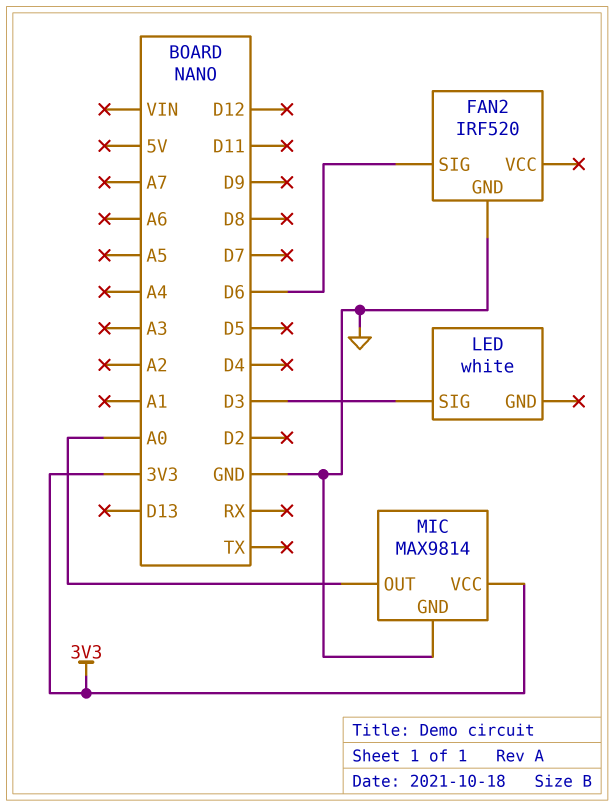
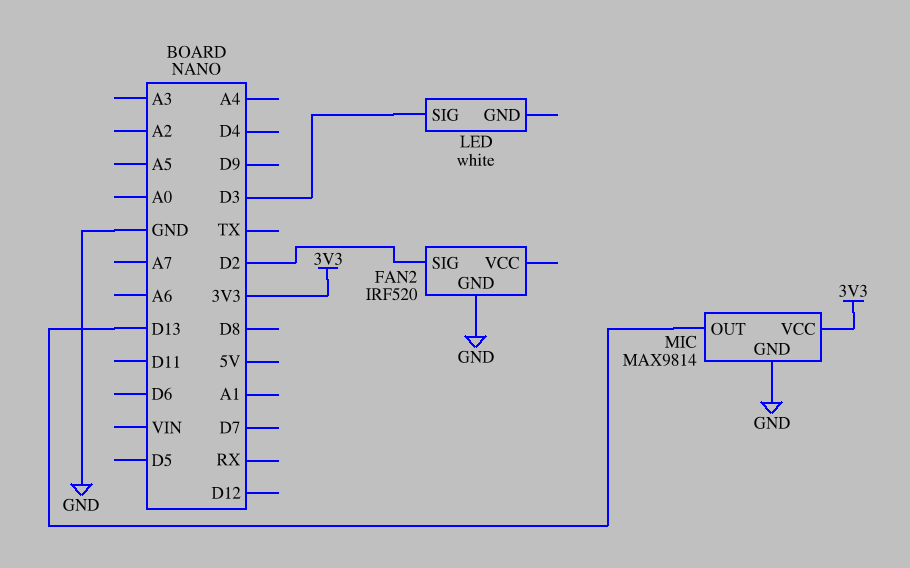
FAN2 pin SIG: D6 -> D2
MIC pin OUT: A0 -> D13

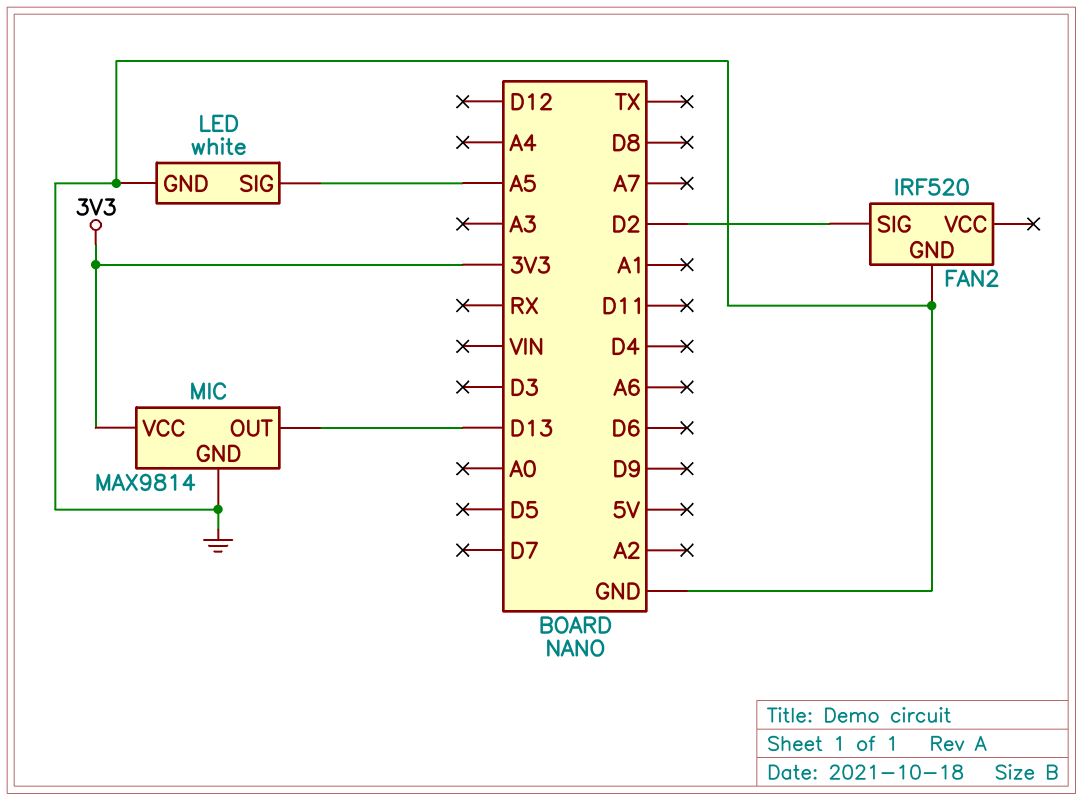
LED pin GND: none -> GND
LED pin SIG: D3 -> A5

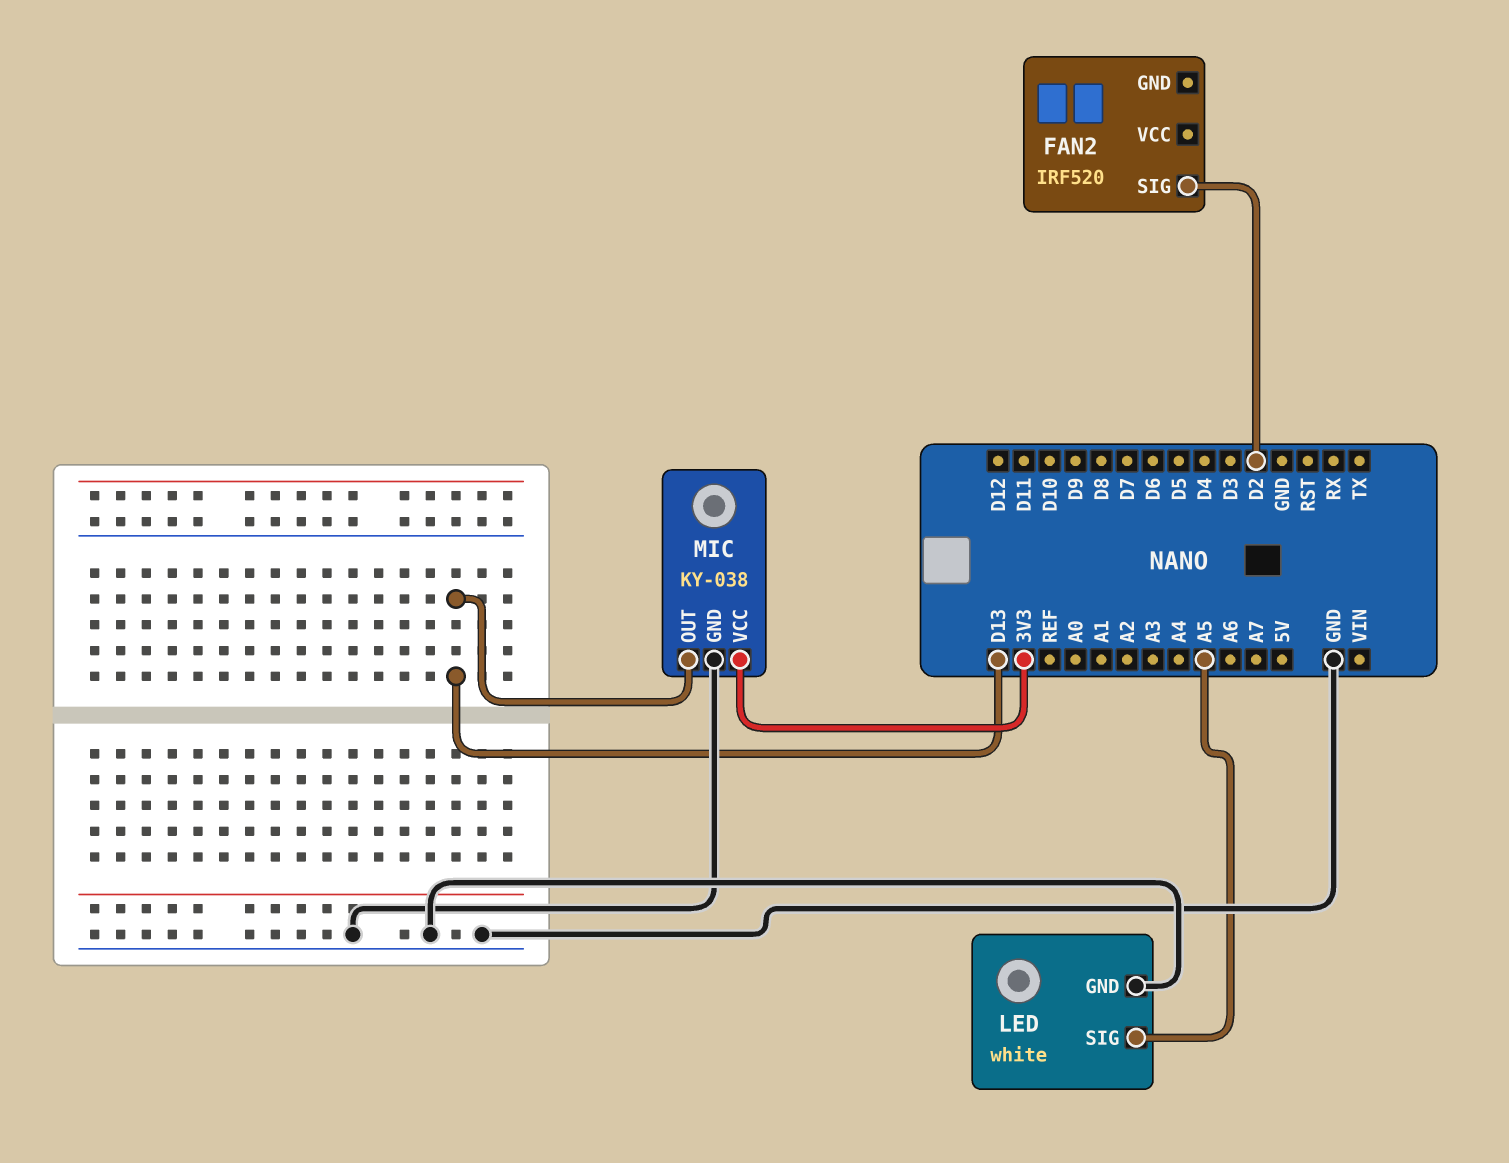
FAN2 pin GND: GND -> none
MIC: MAX9814 -> KY-038

